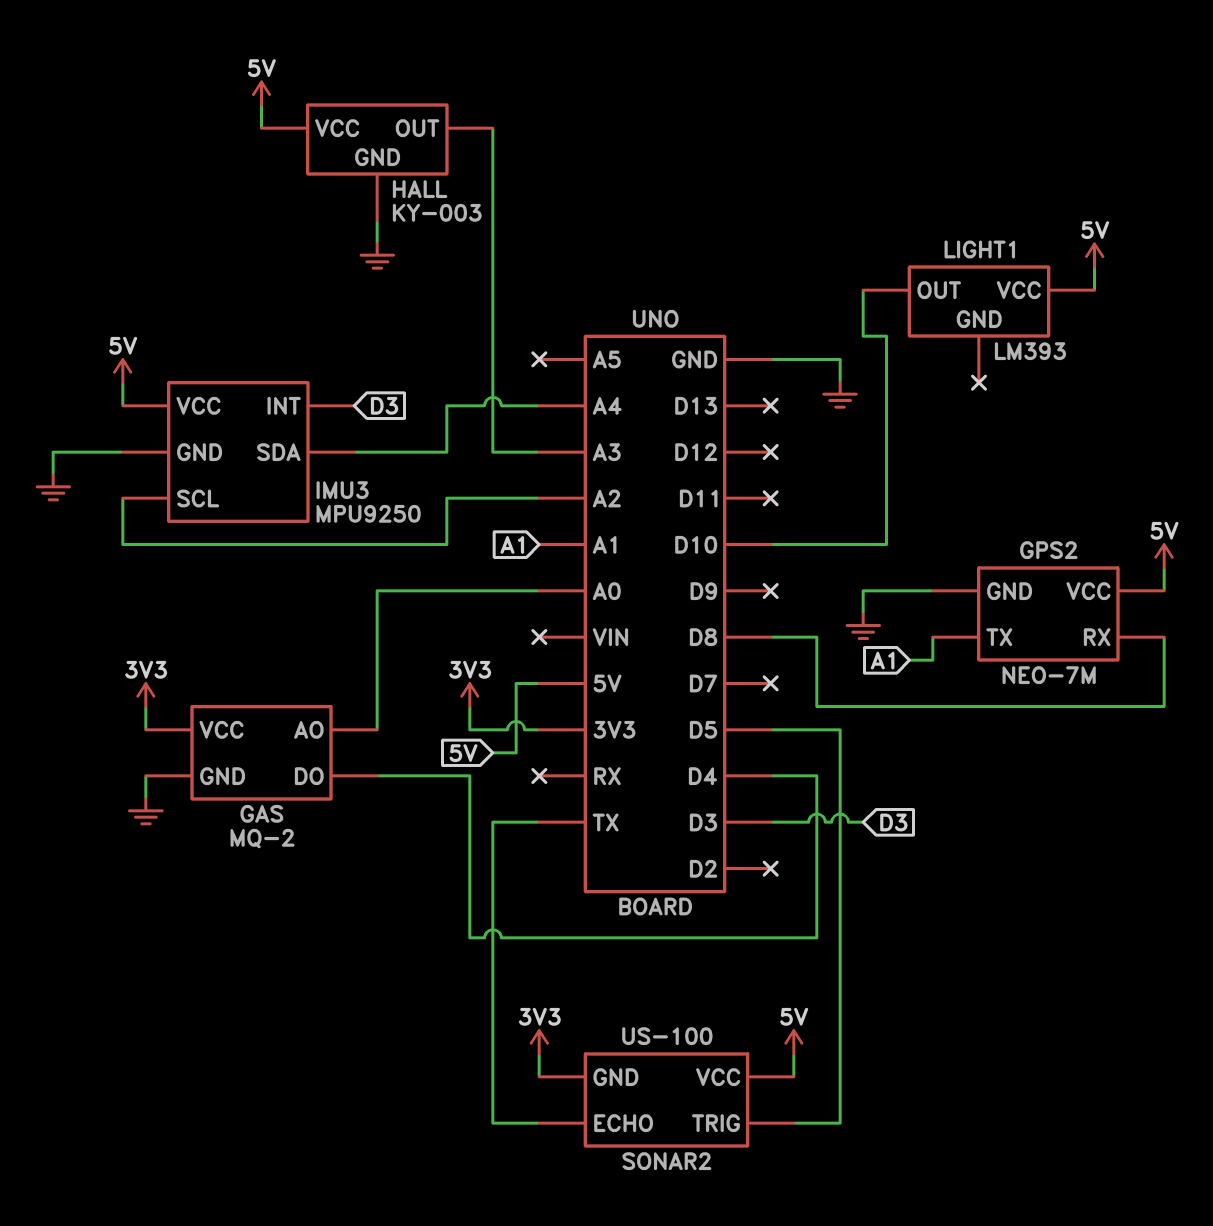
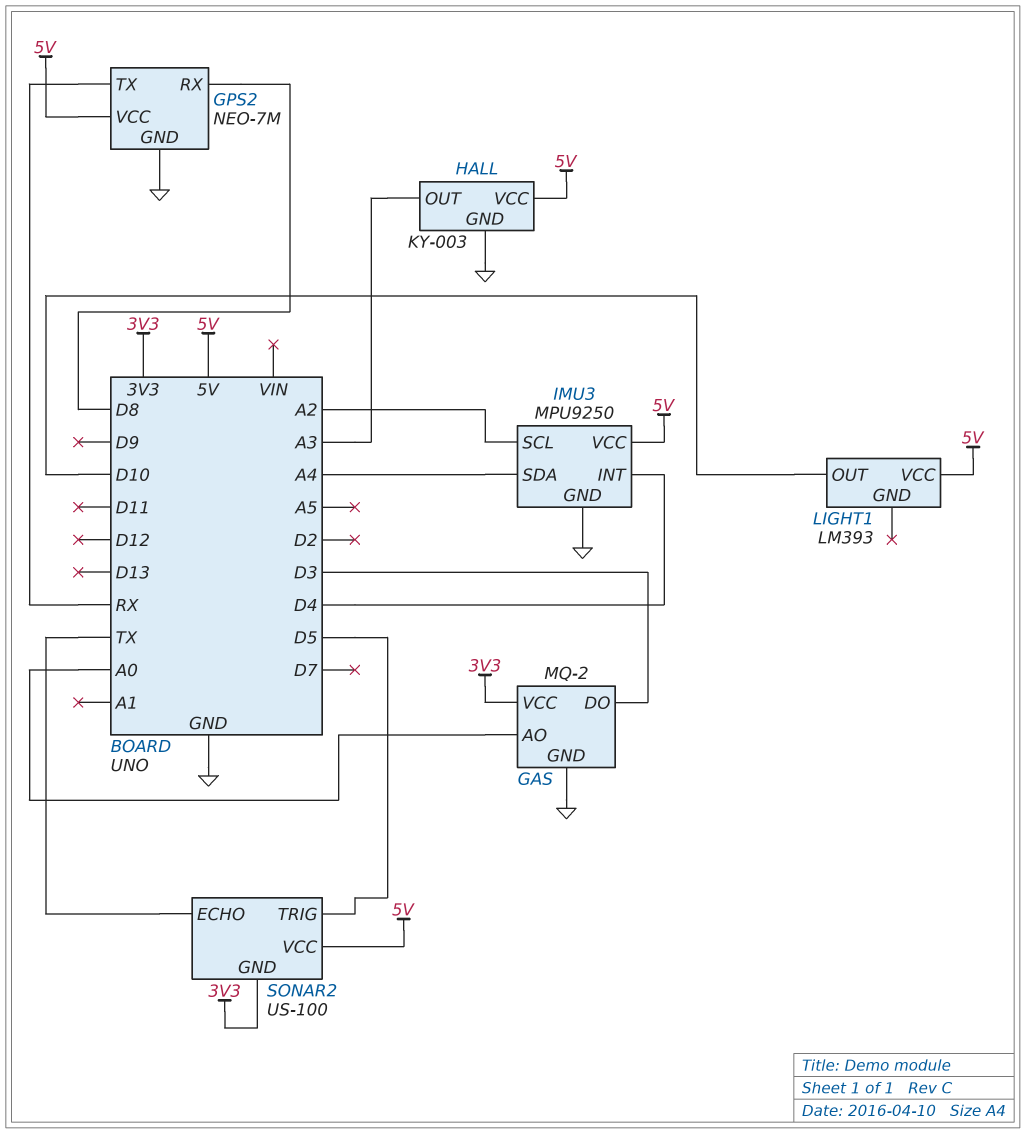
GAS pin DO: D4 -> D3
GPS2 pin TX: A1 -> RX
IMU3 pin INT: D3 -> D4

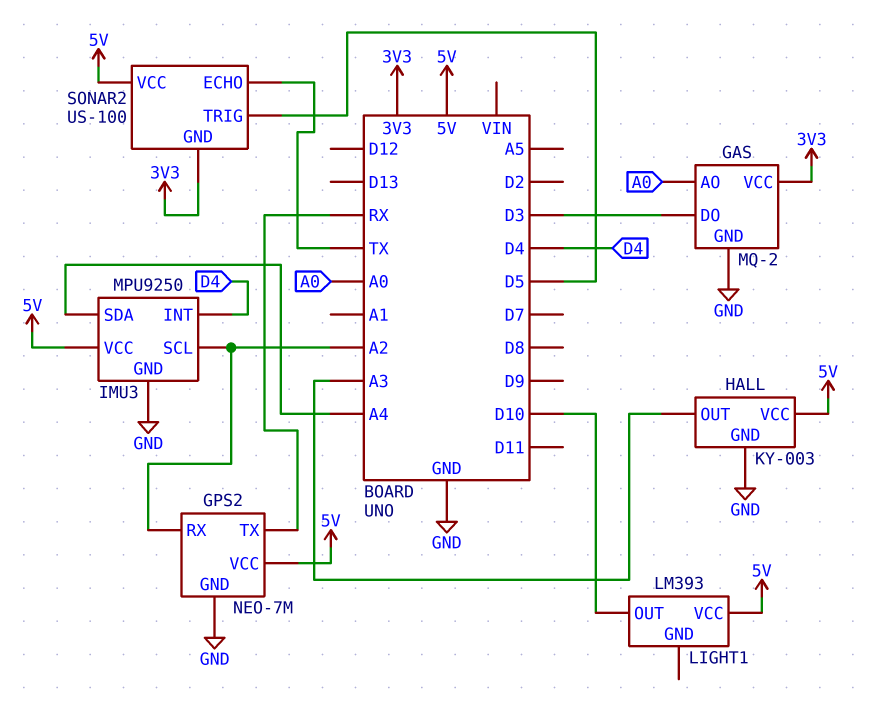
GPS2 pin RX: D8 -> A2

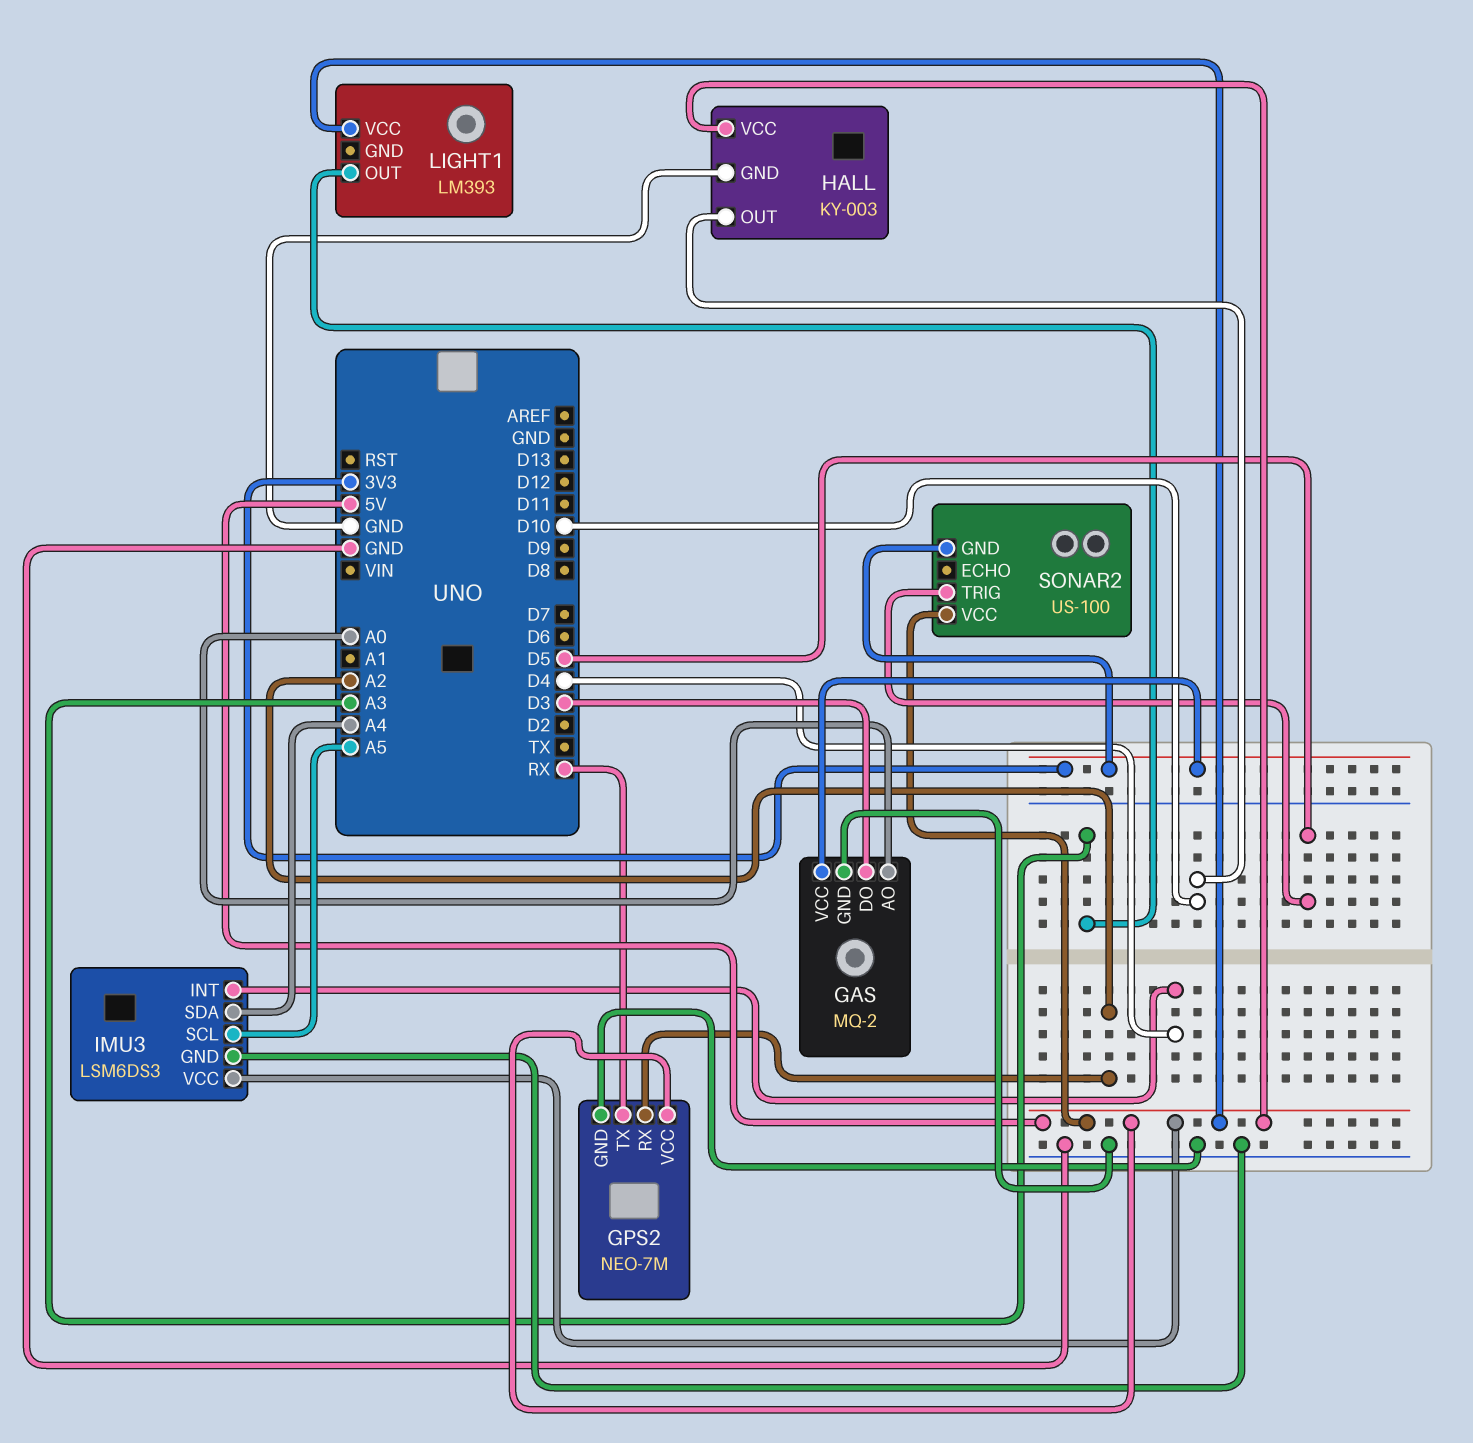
HALL pin OUT: A3 -> D10
IMU3: MPU9250 -> LSM6DS3
IMU3 pin SCL: A2 -> A5
LIGHT1 pin OUT: D10 -> A3
SONAR2 pin ECHO: TX -> none

